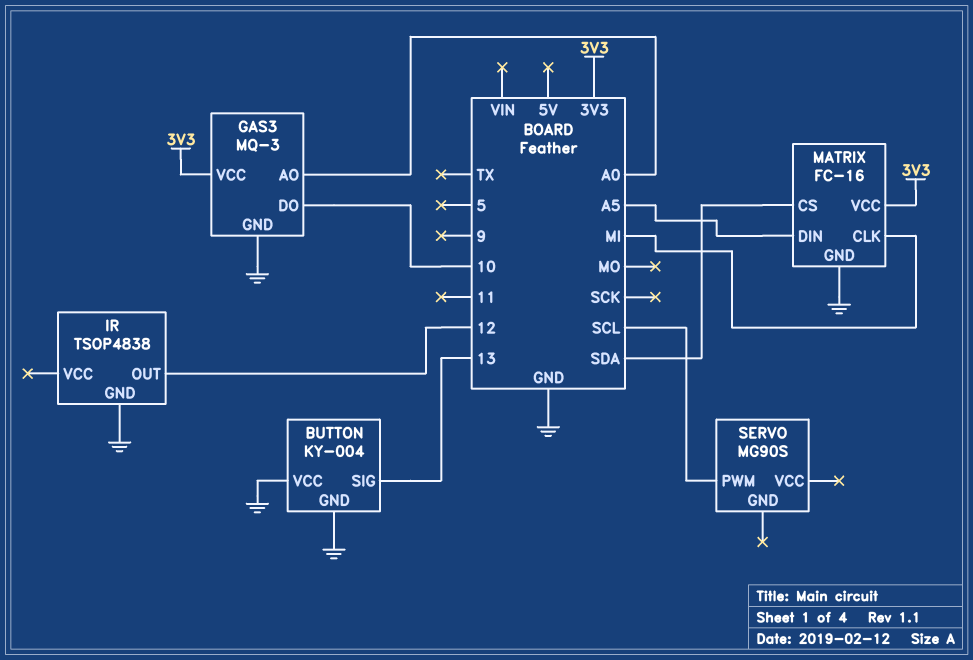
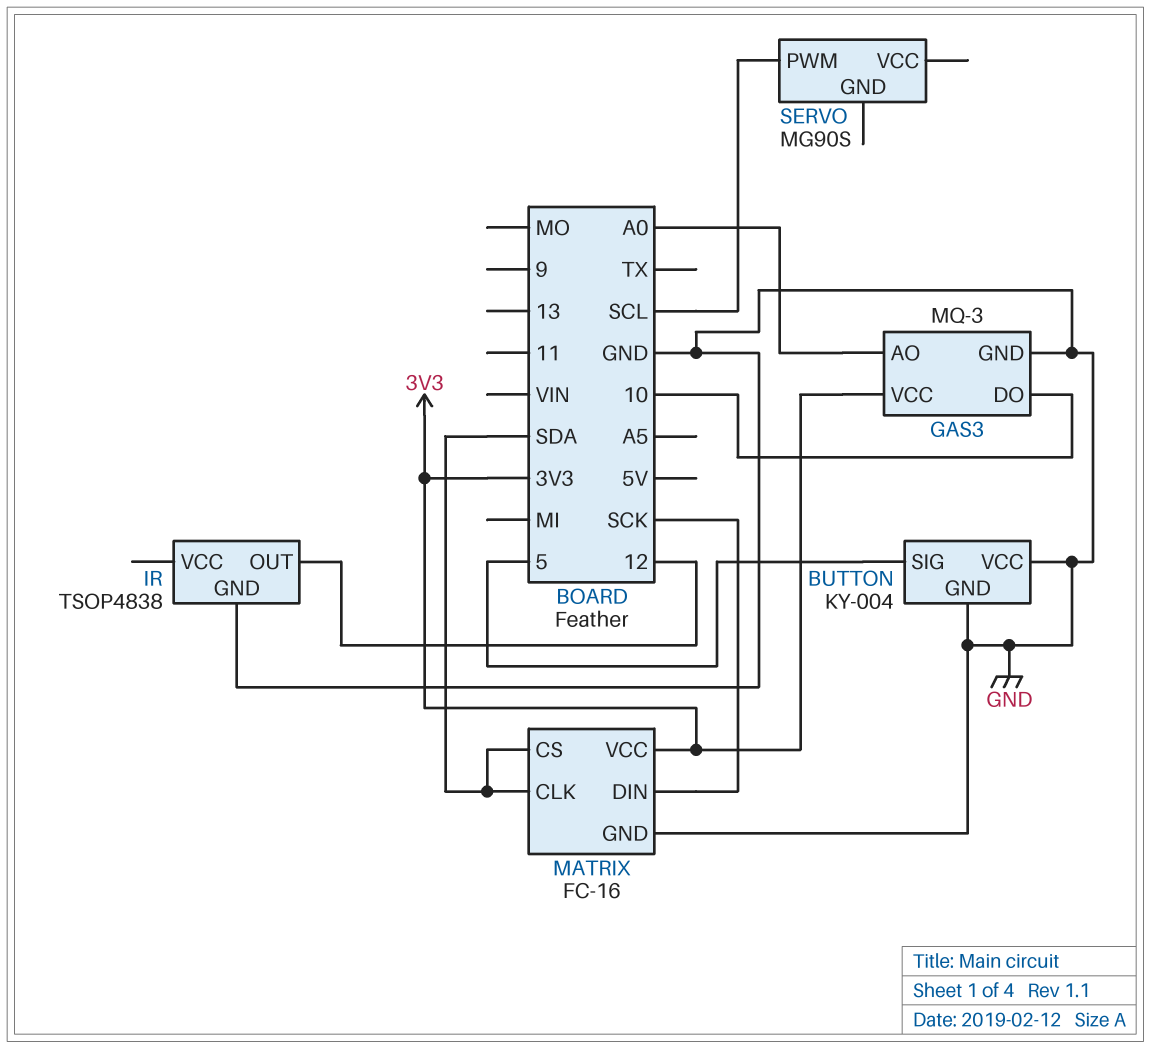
BUTTON pin SIG: 13 -> 5
MATRIX pin CLK: MI -> SDA
MATRIX pin DIN: A5 -> SCK

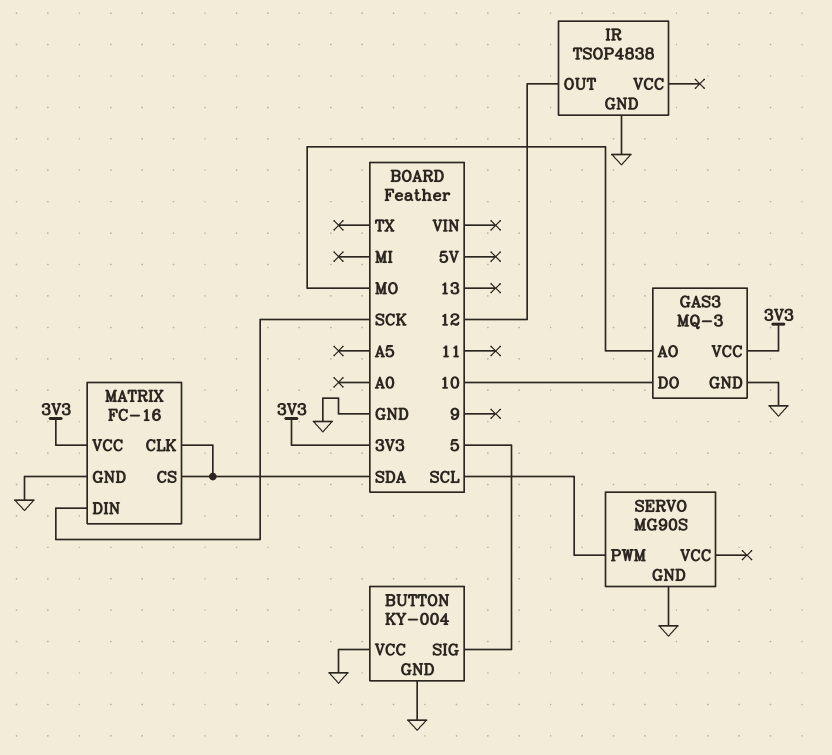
GAS3 pin AO: A0 -> MO
SERVO pin GND: none -> GND

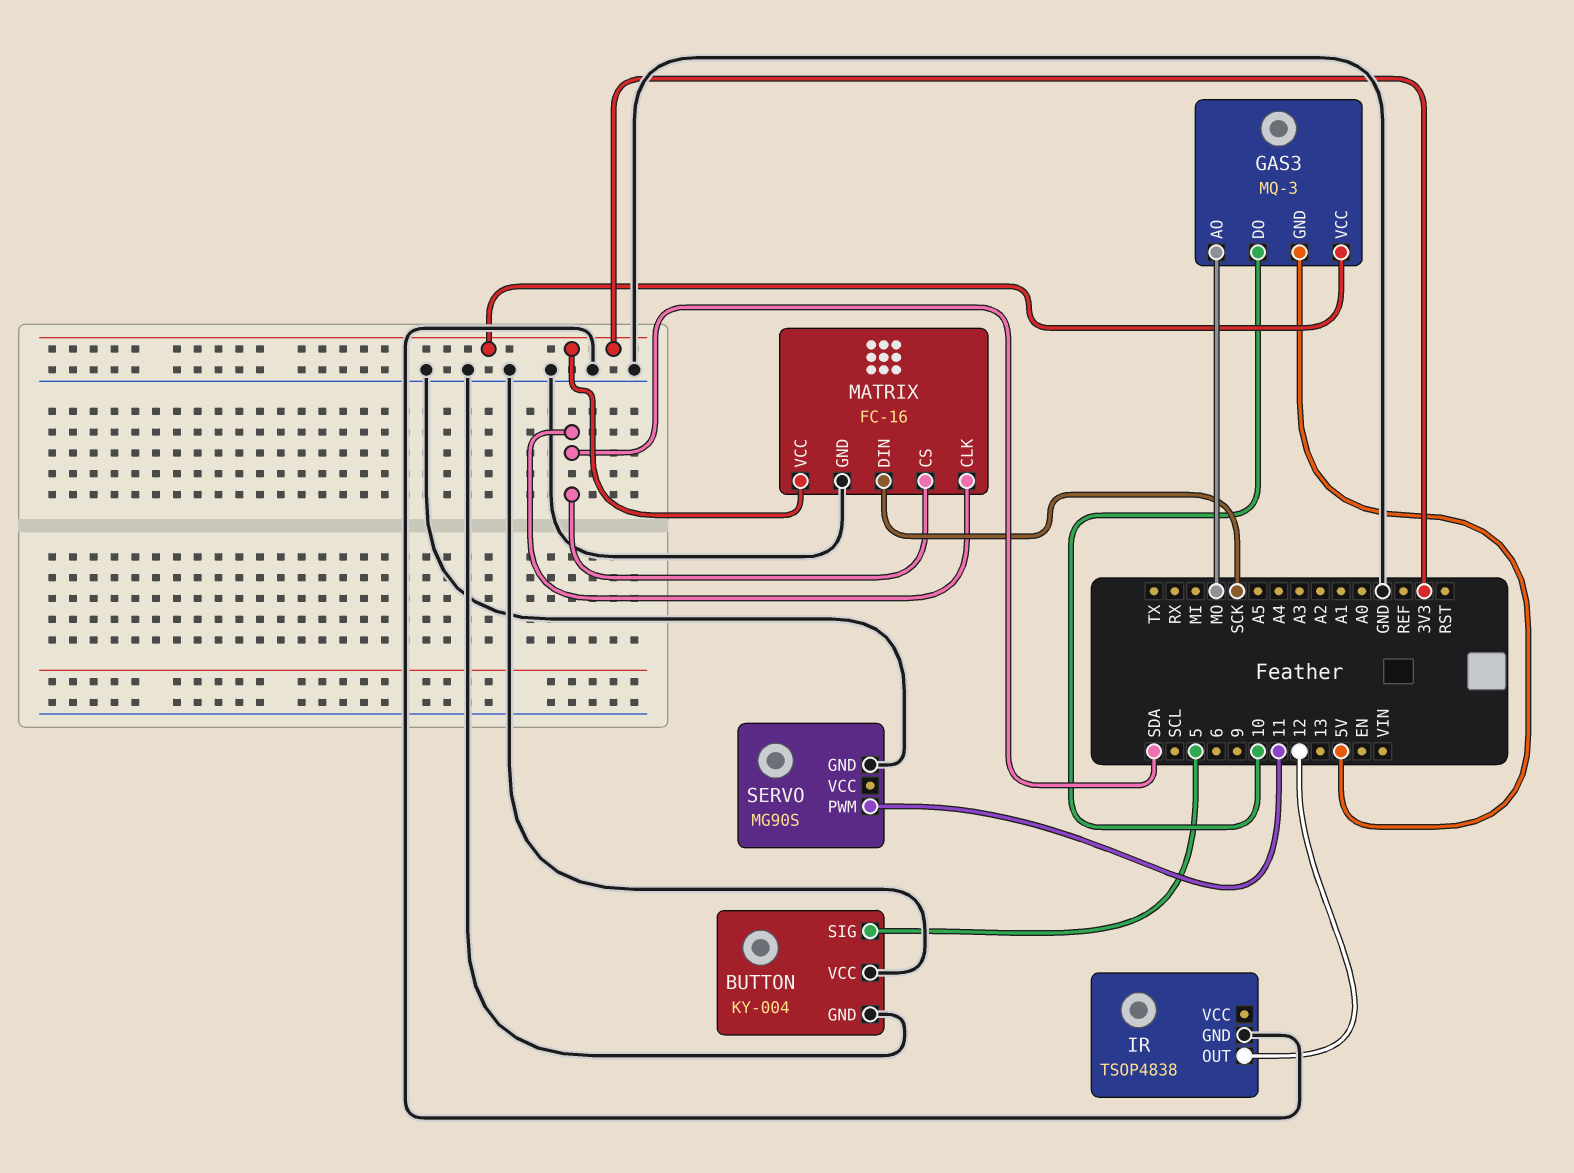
GAS3 pin GND: GND -> 5V
SERVO pin PWM: SCL -> 11

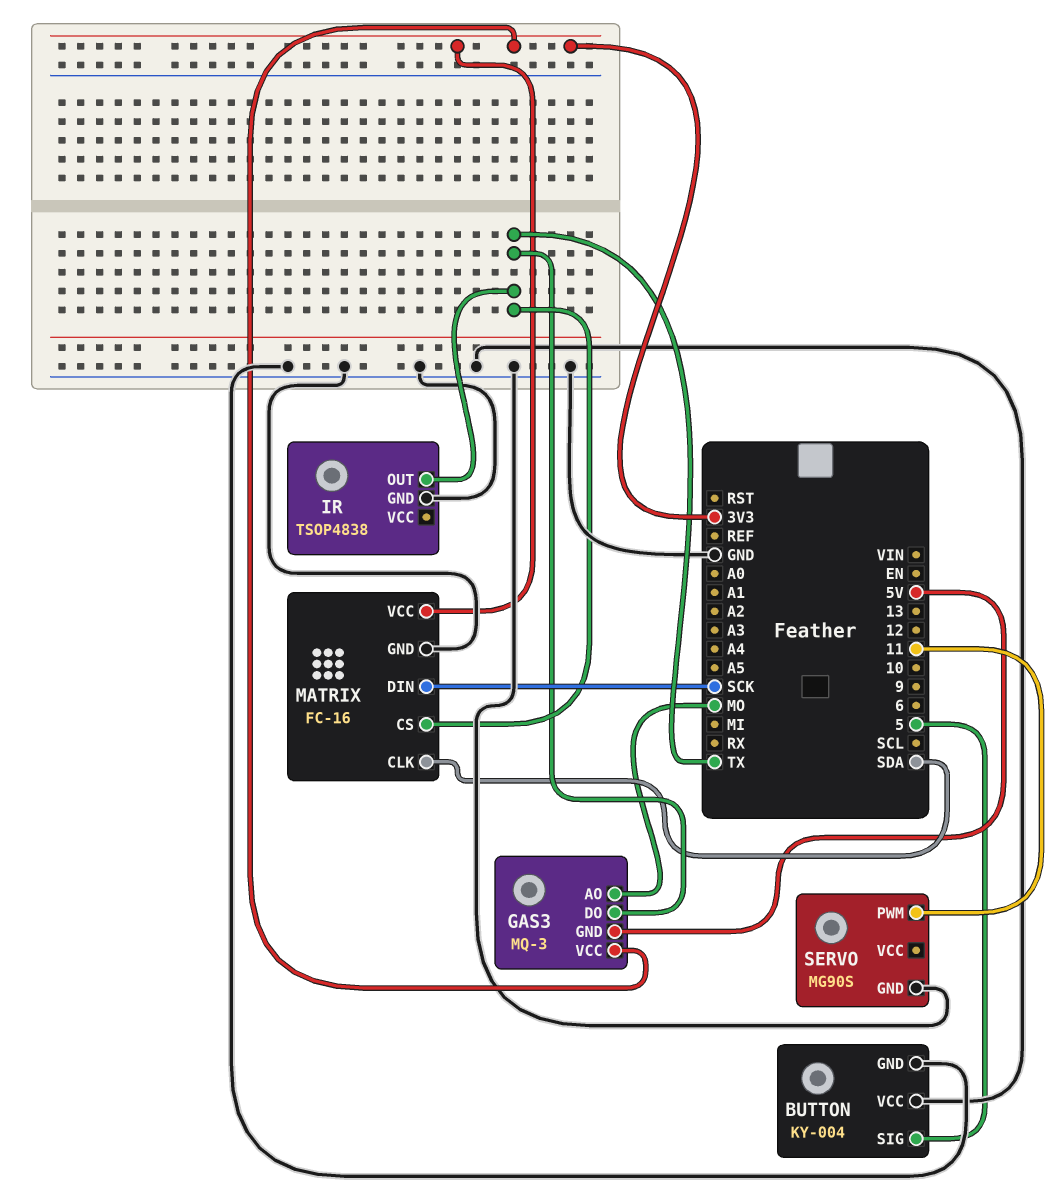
GAS3 pin DO: 10 -> TX
IR pin OUT: 12 -> TX
MATRIX pin CS: SDA -> TX

